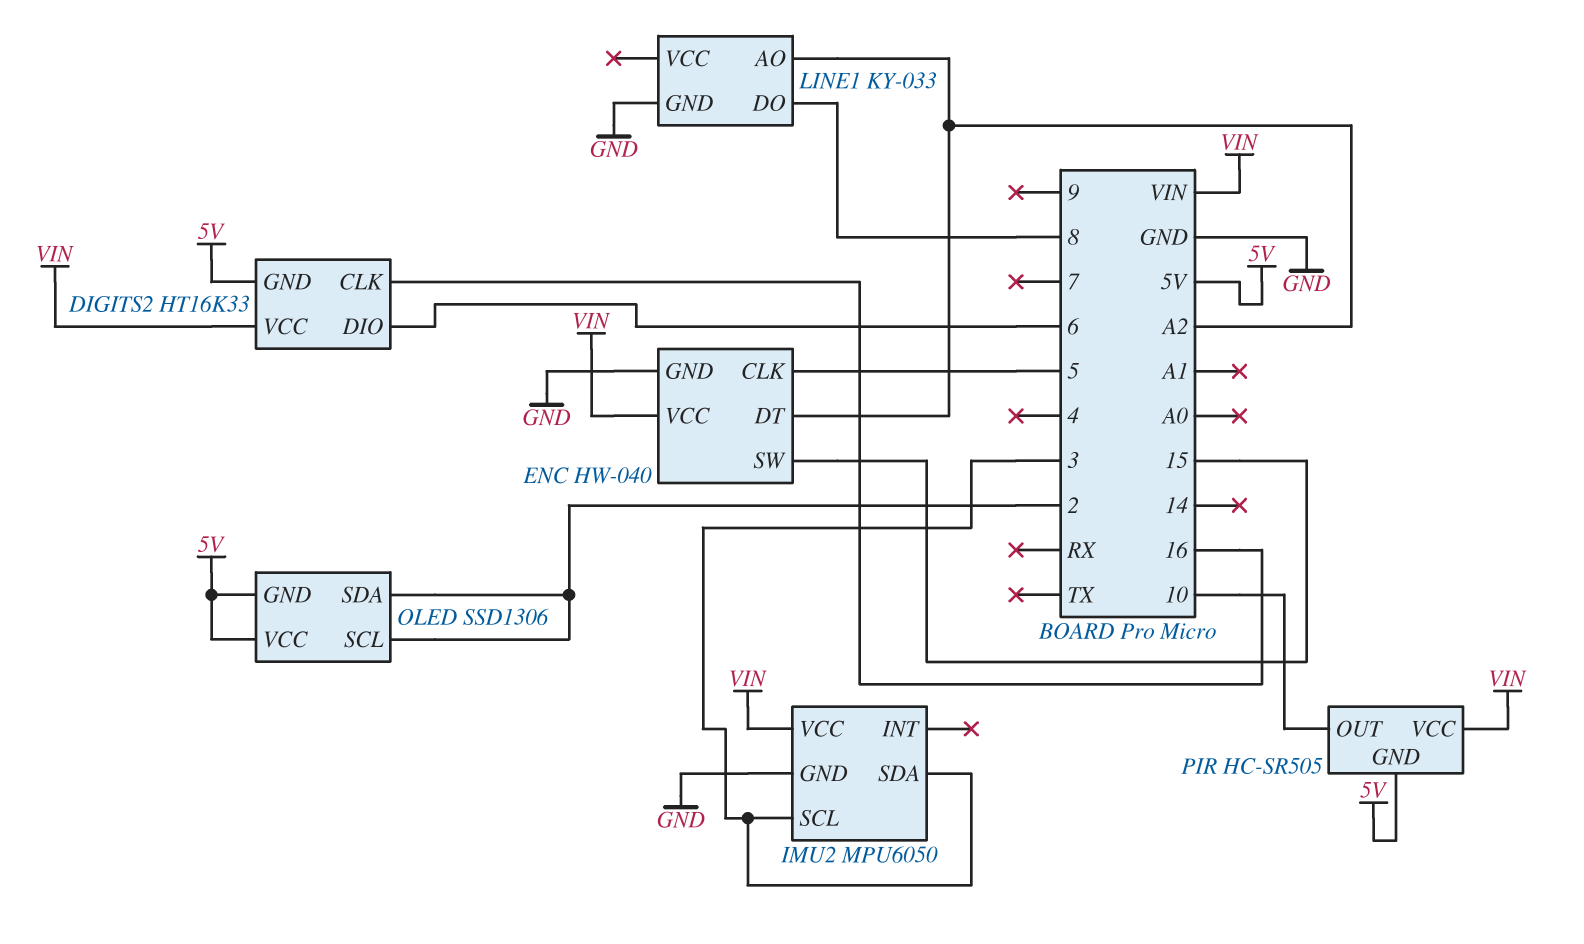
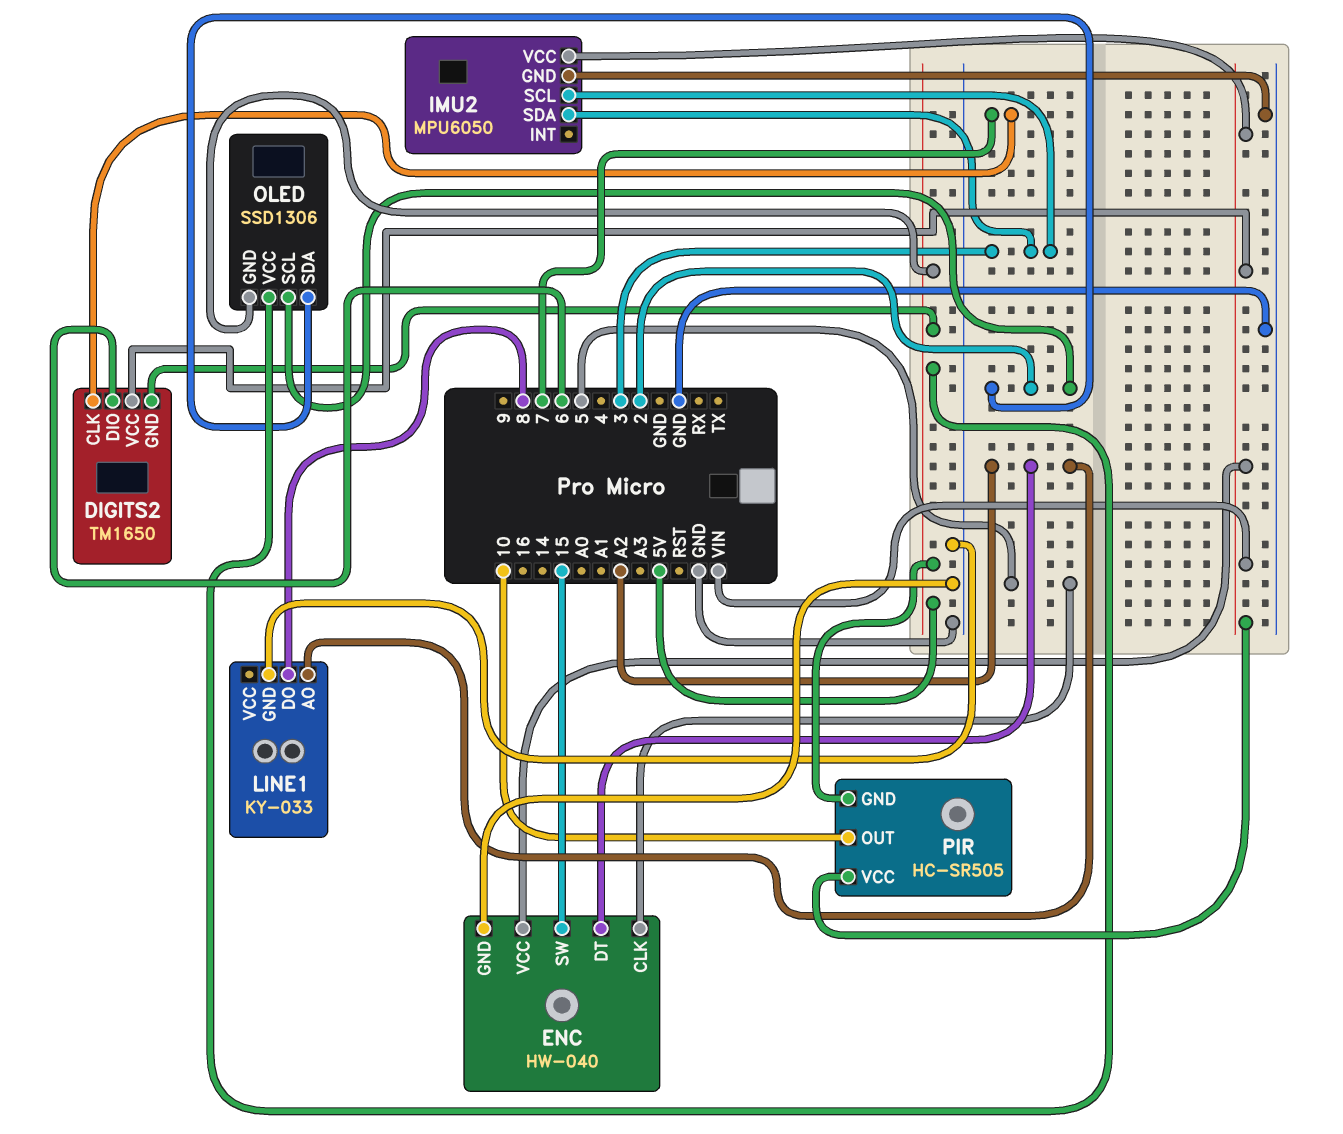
DIGITS2: HT16K33 -> TM1650
DIGITS2 pin CLK: 16 -> 7

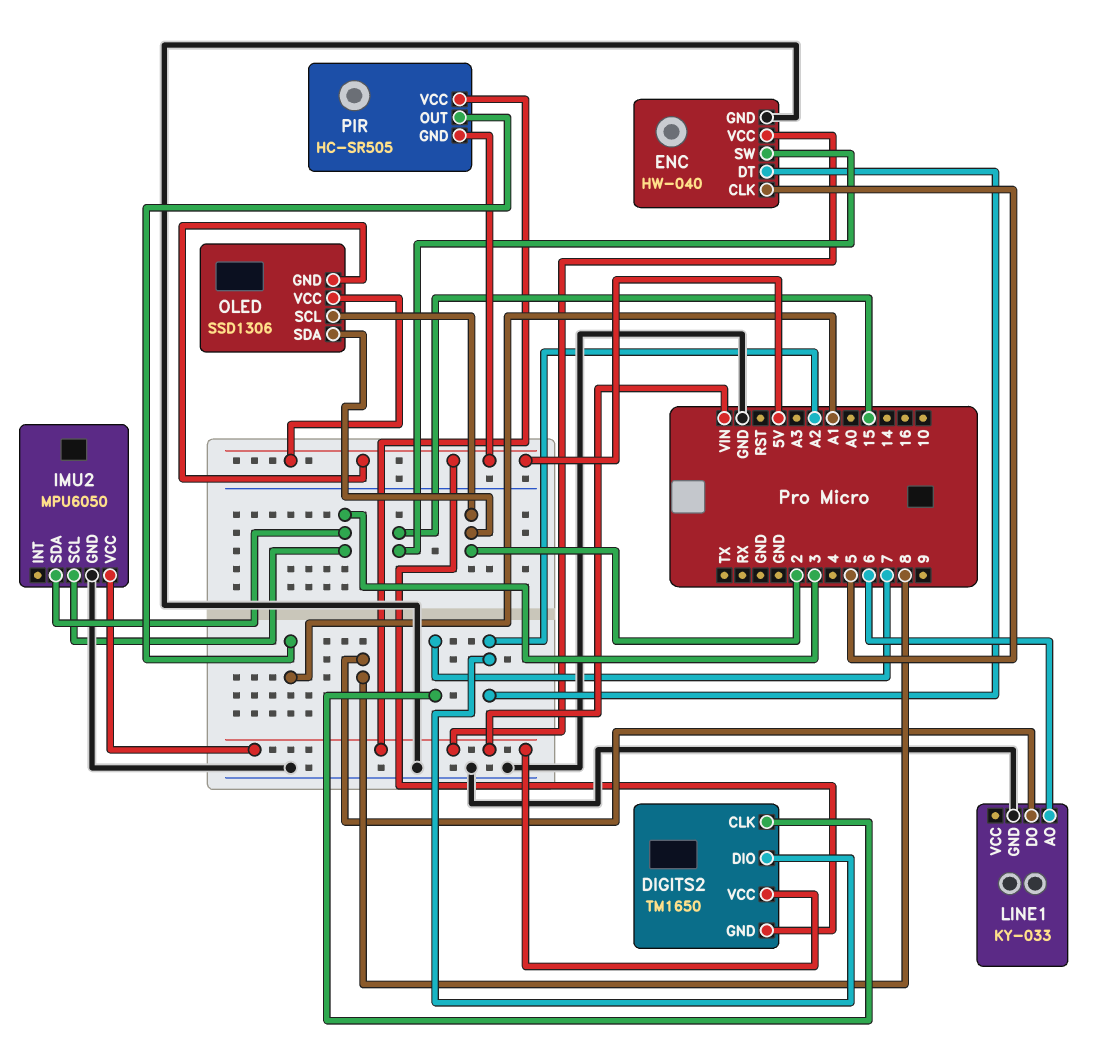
DIGITS2 pin DIO: 6 -> A2
LINE1 pin AO: A2 -> 6
PIR pin OUT: 10 -> A1

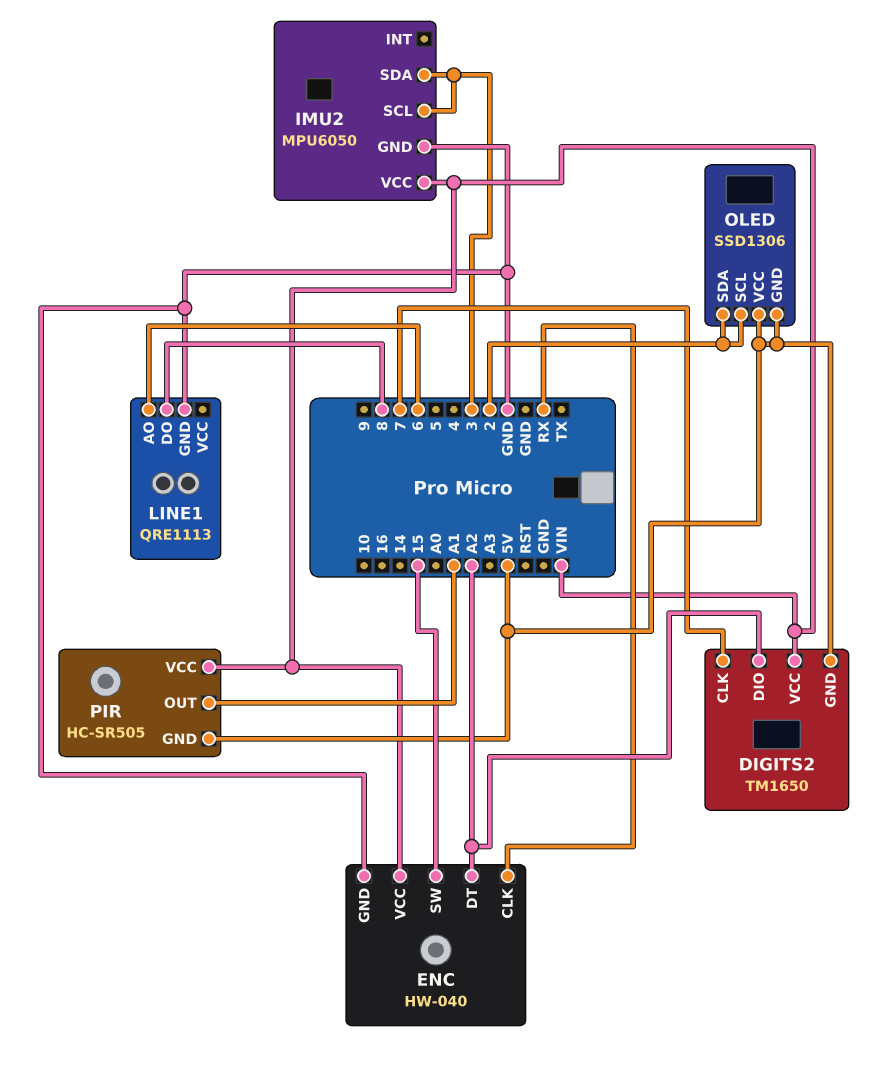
ENC pin CLK: 5 -> RX
LINE1: KY-033 -> QRE1113

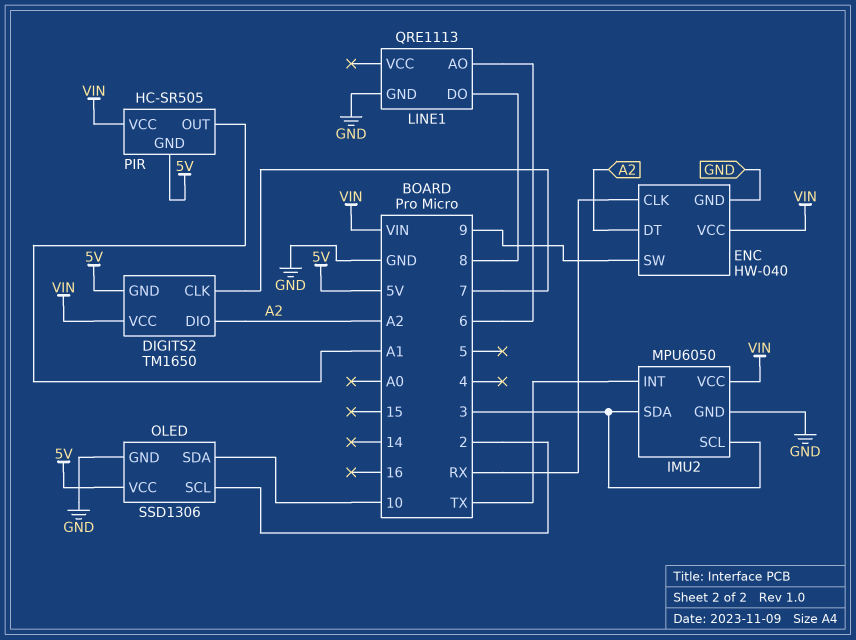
ENC pin SW: 15 -> 9
IMU2 pin INT: none -> TX
OLED pin GND: 5V -> GND
OLED pin SDA: 2 -> 10

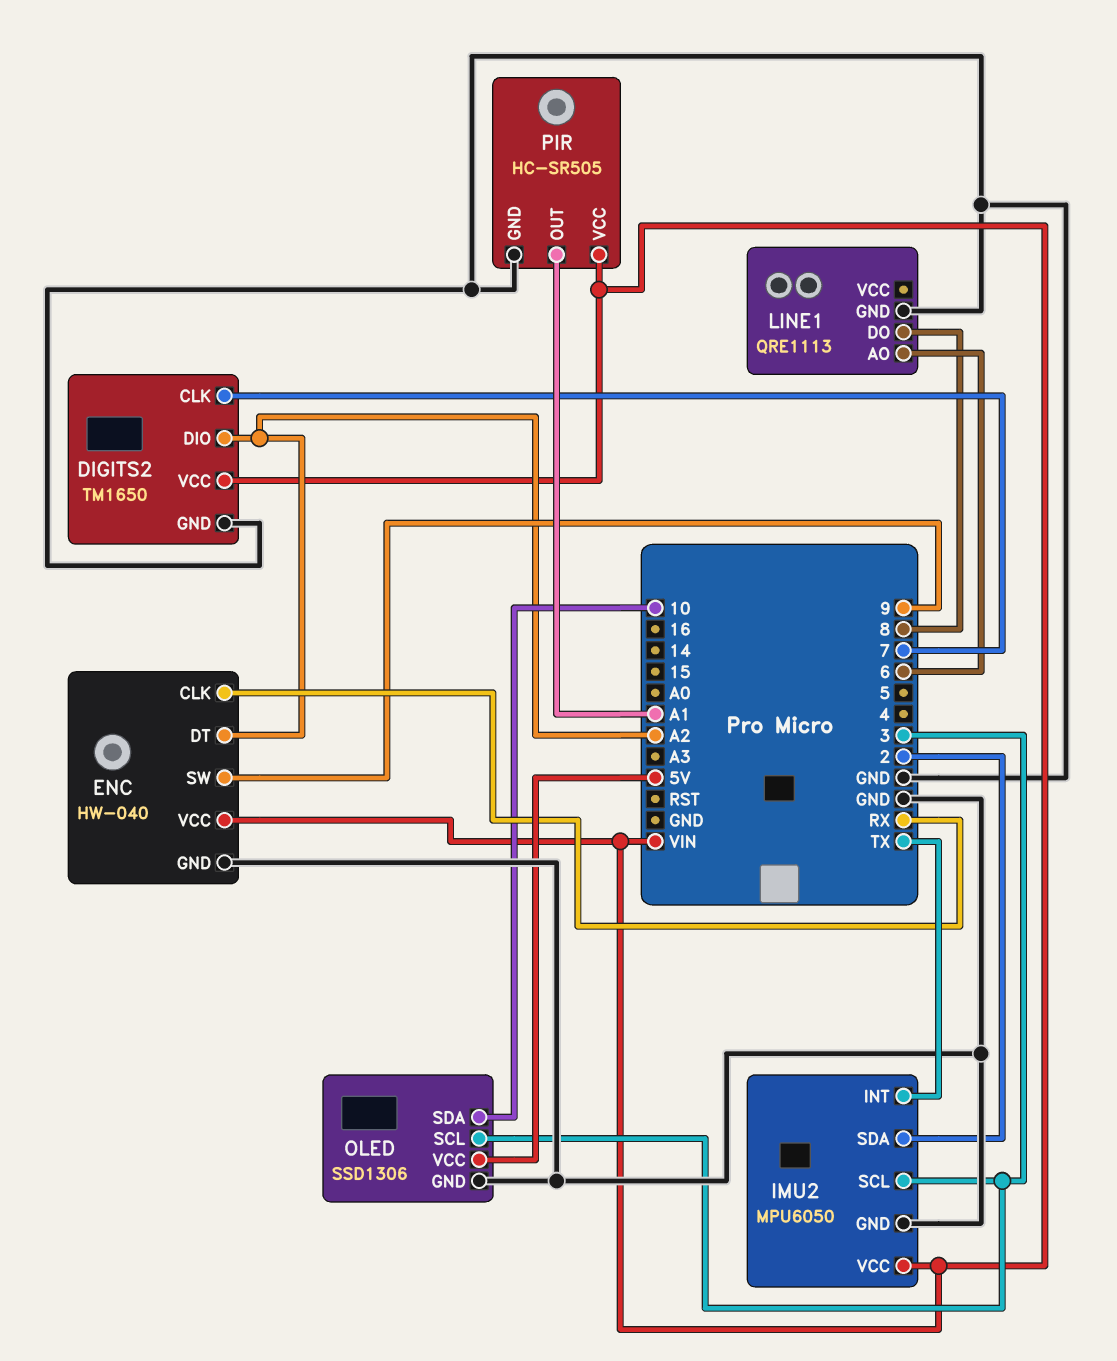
DIGITS2 pin GND: 5V -> GND
IMU2 pin SDA: 3 -> 2
OLED pin SCL: 2 -> 3
PIR pin GND: 5V -> GND

